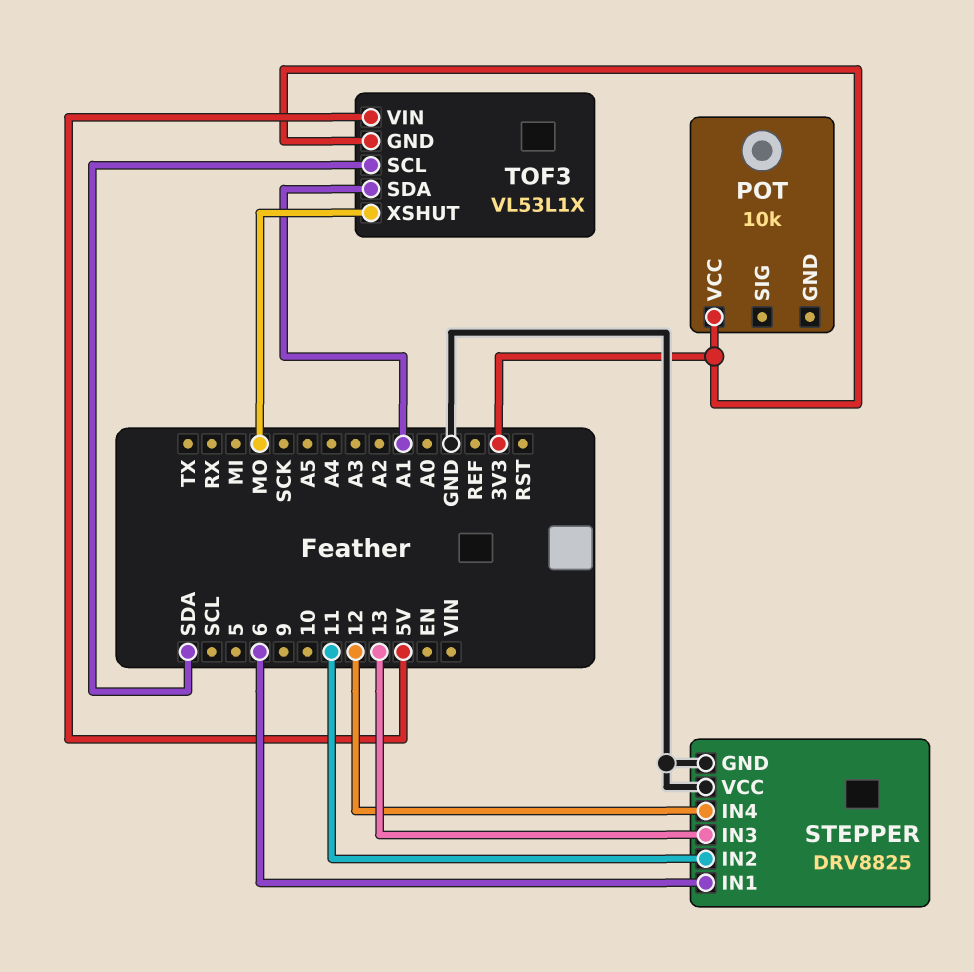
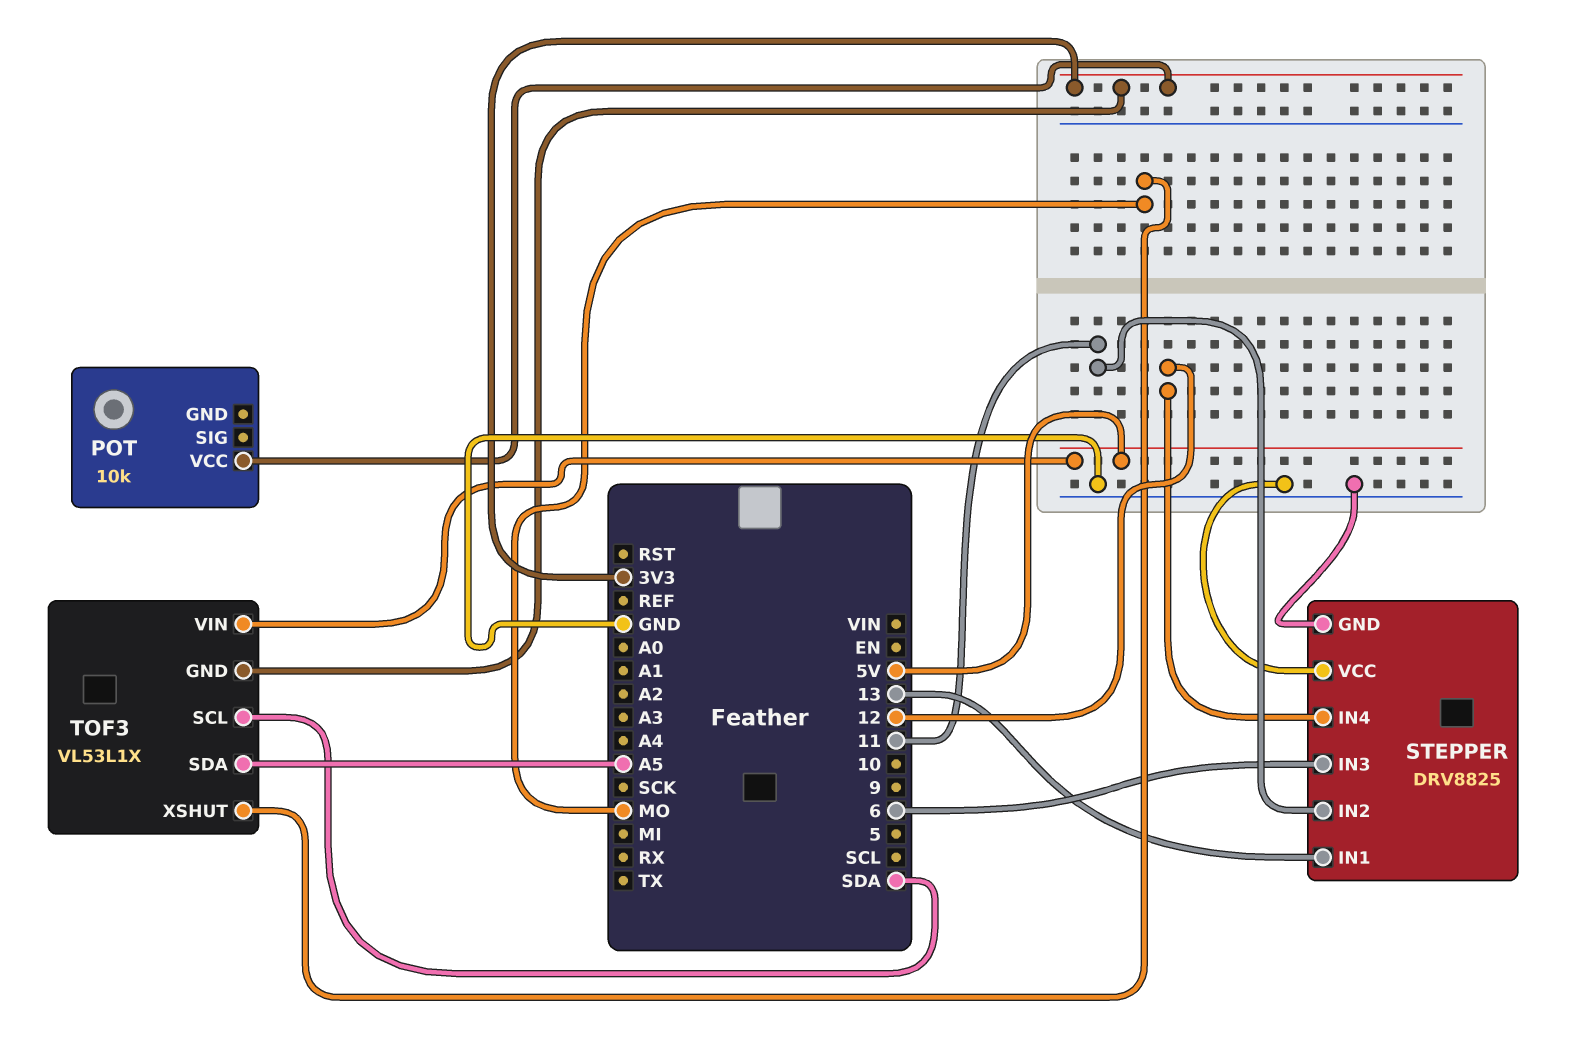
STEPPER pin IN1: 6 -> 13
STEPPER pin IN3: 13 -> 6
TOF3 pin SDA: A1 -> A5

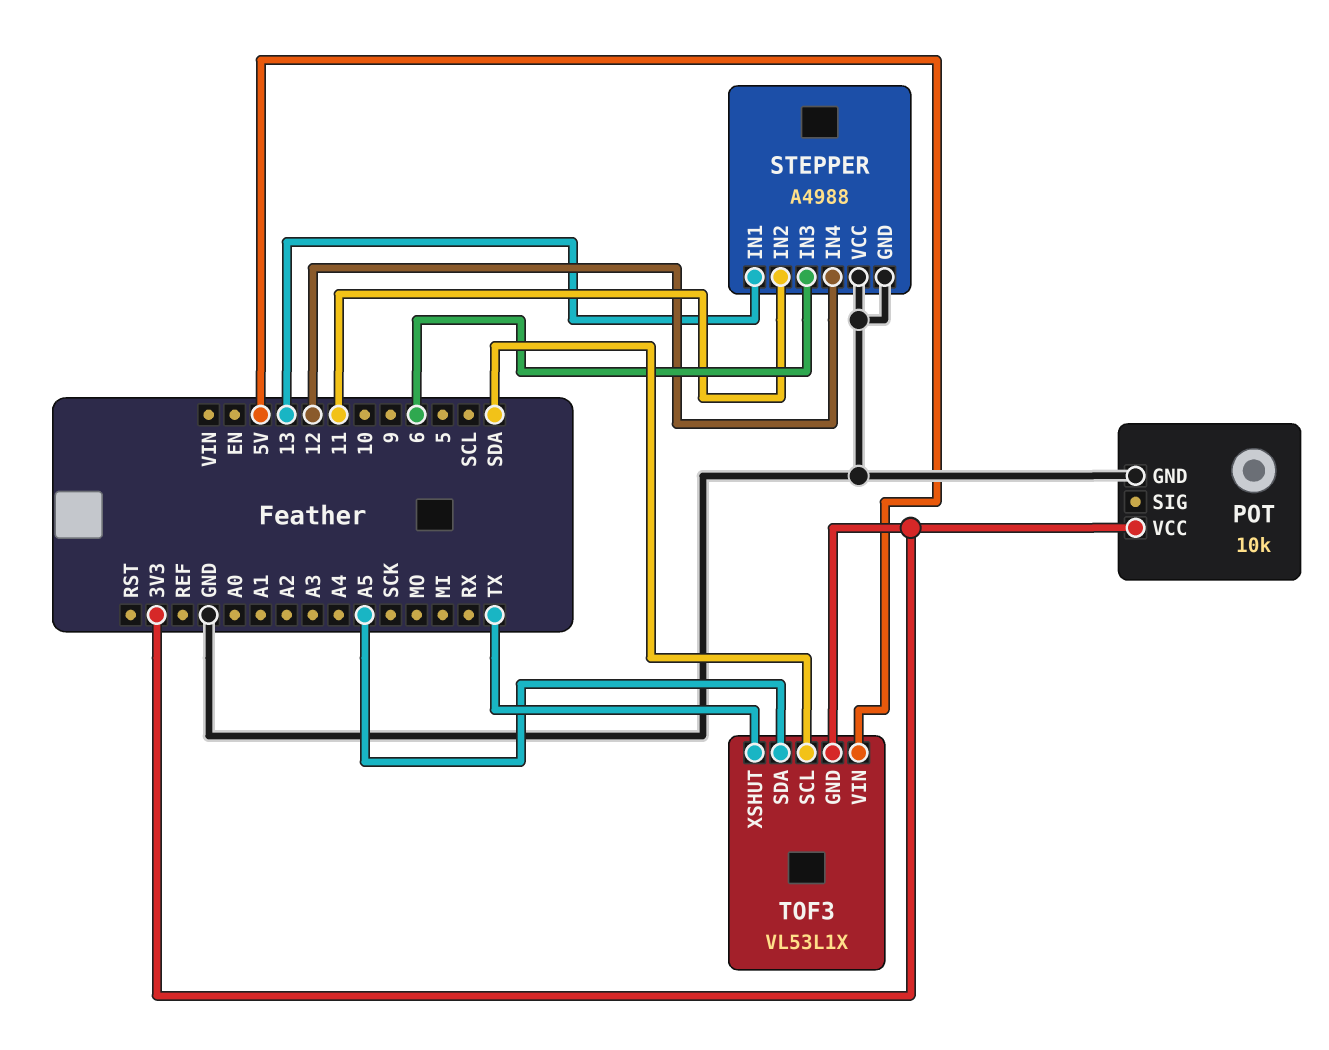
POT pin GND: none -> GND
STEPPER: DRV8825 -> A4988
TOF3 pin XSHUT: MO -> TX

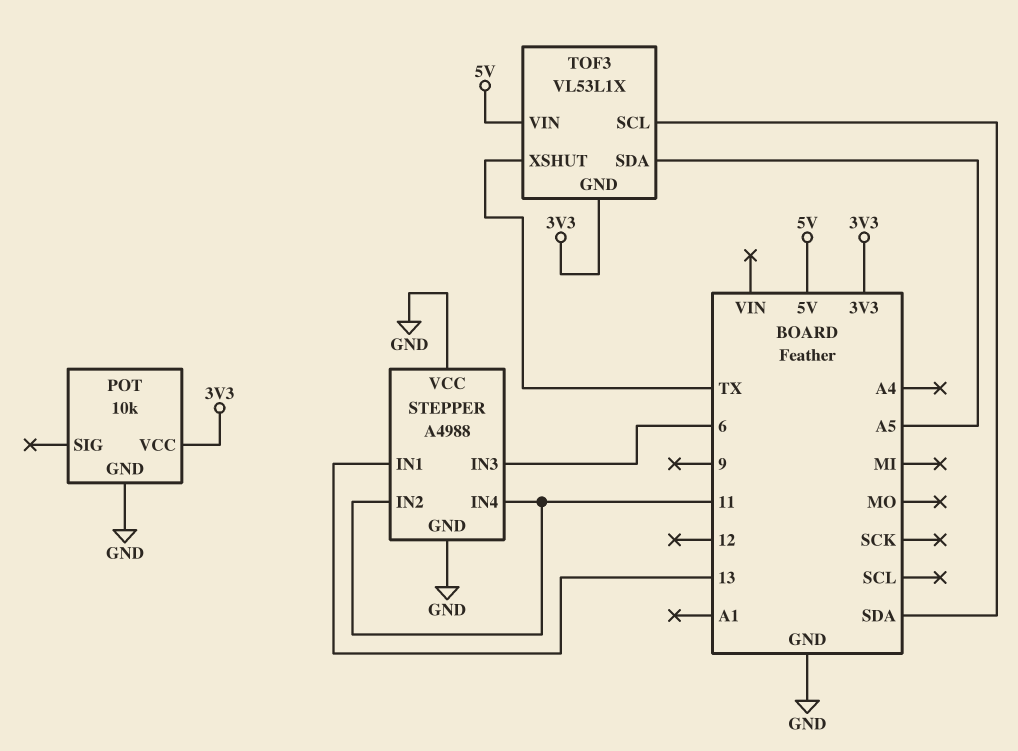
STEPPER pin IN4: 12 -> 11

